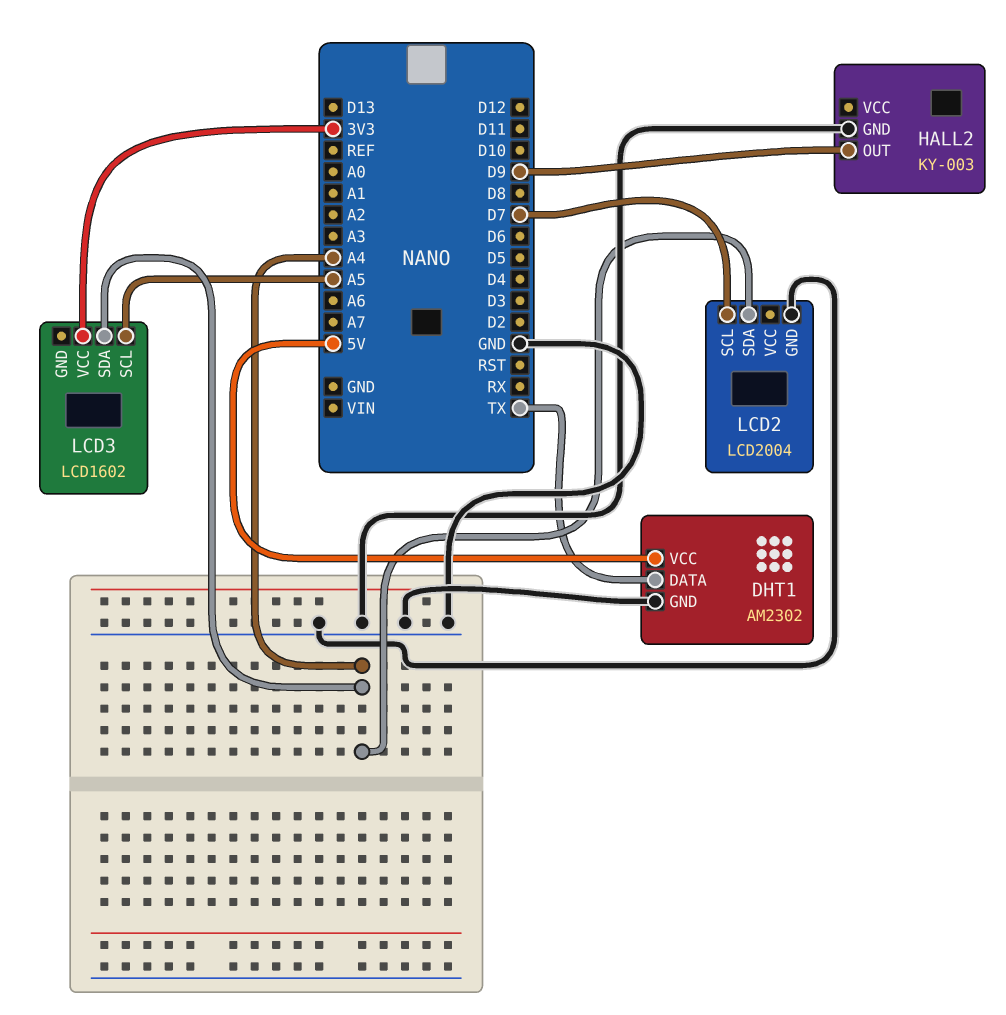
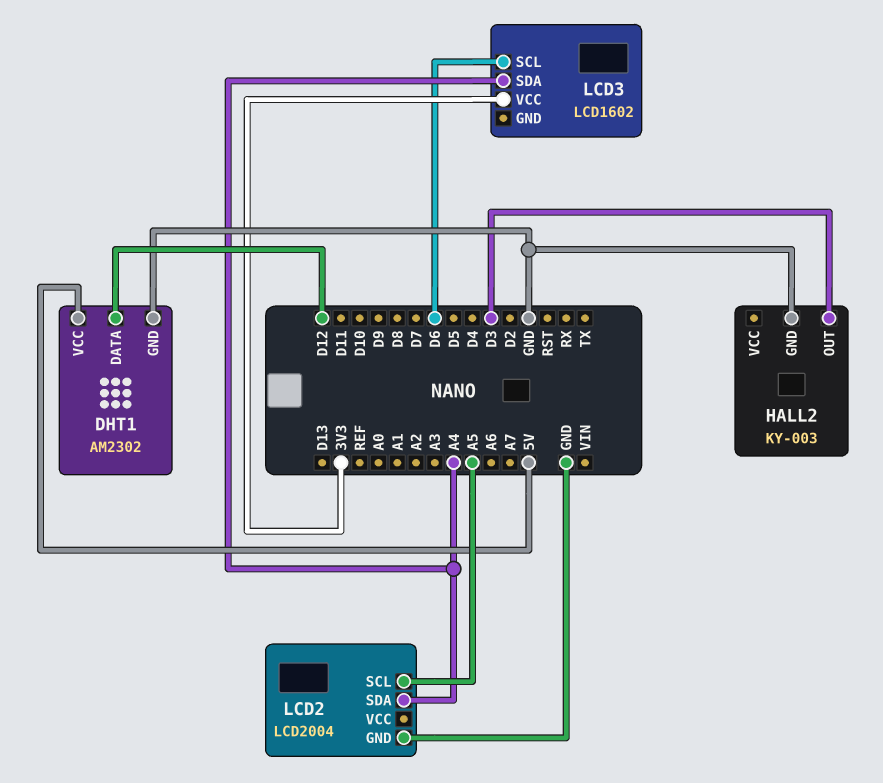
DHT1 pin DATA: TX -> D12
HALL2 pin OUT: D9 -> D3
LCD2 pin SCL: D7 -> A5
LCD3 pin SCL: A5 -> D6

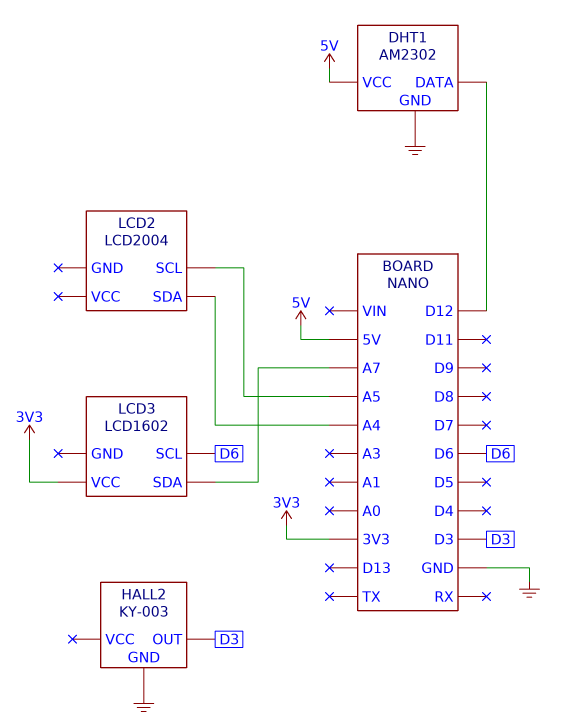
LCD2 pin GND: GND -> none
LCD3 pin SDA: A4 -> A7

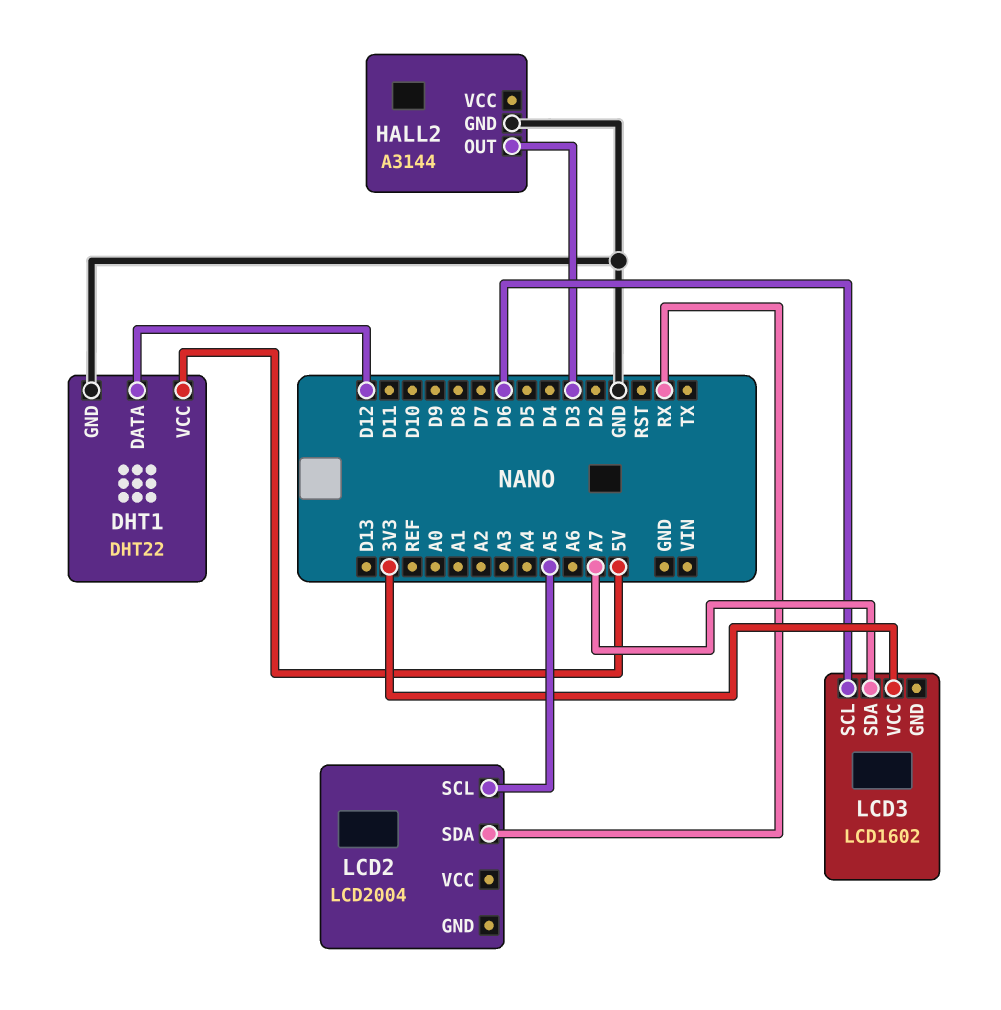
DHT1: AM2302 -> DHT22
HALL2: KY-003 -> A3144
LCD2 pin SDA: A4 -> RX

